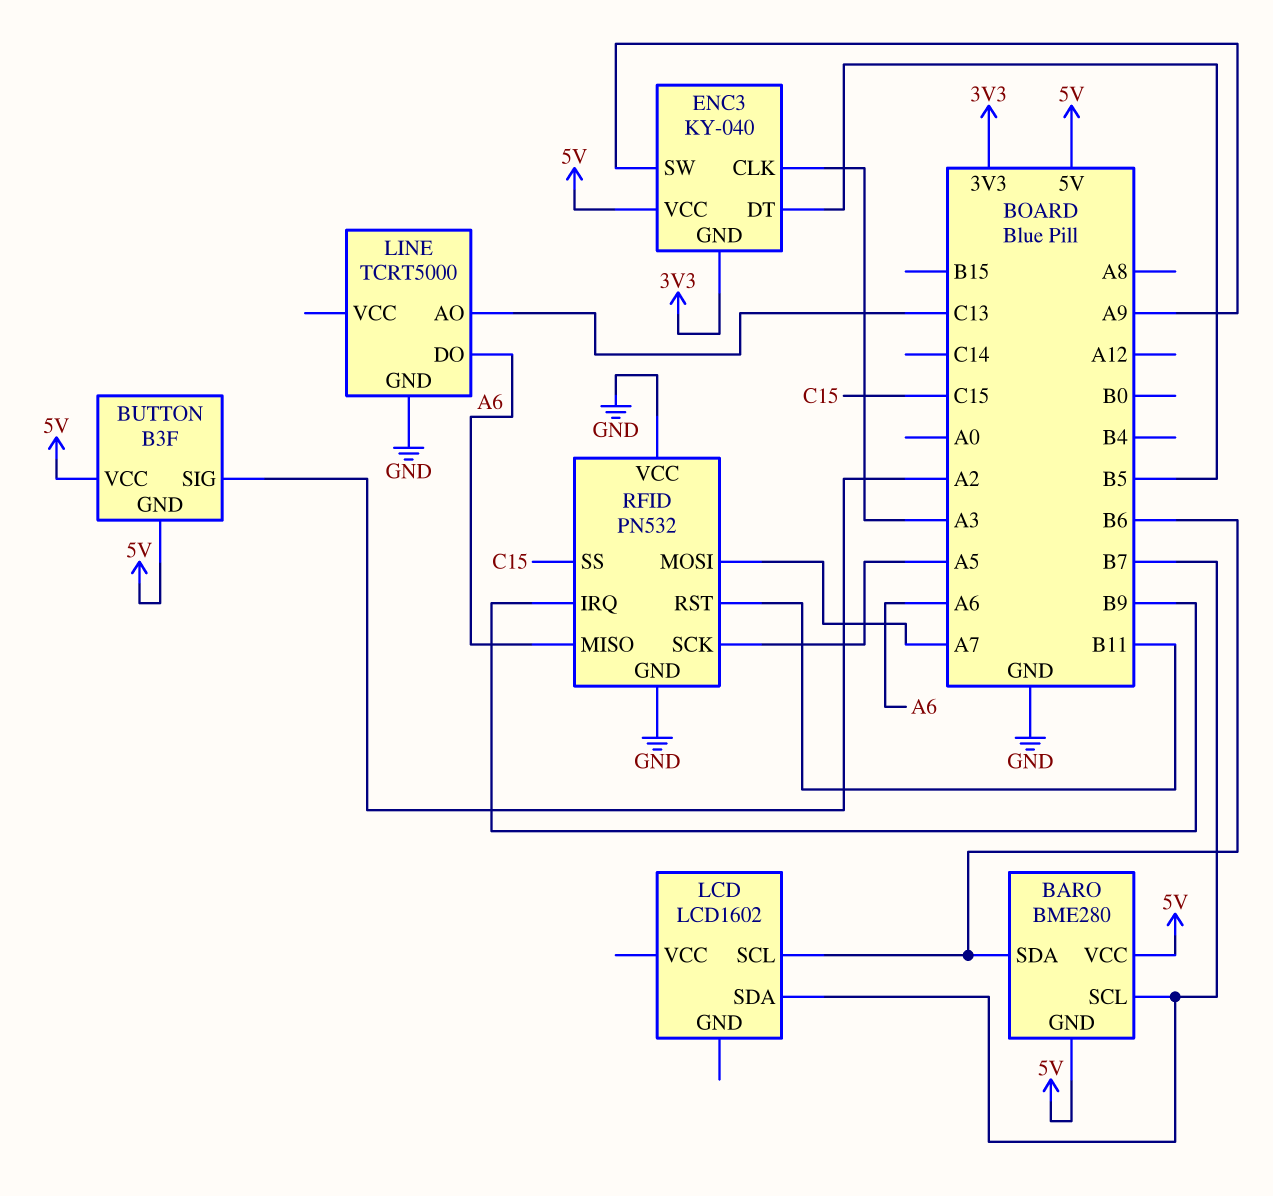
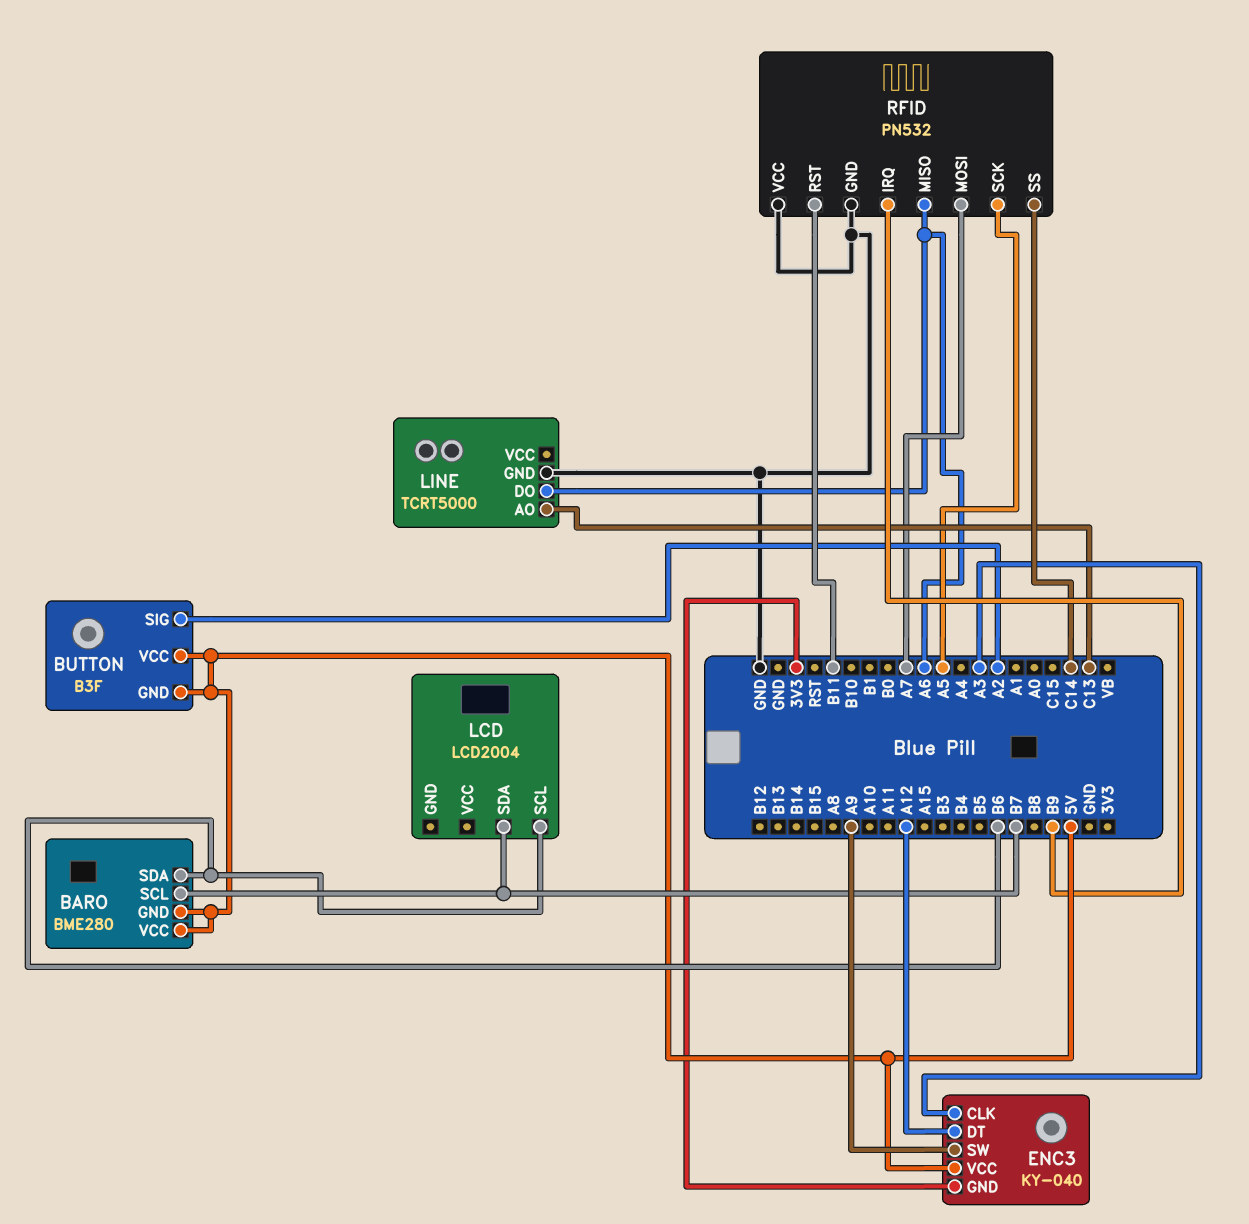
ENC3 pin DT: B5 -> A12
LCD: LCD1602 -> LCD2004
RFID pin SS: C15 -> C14

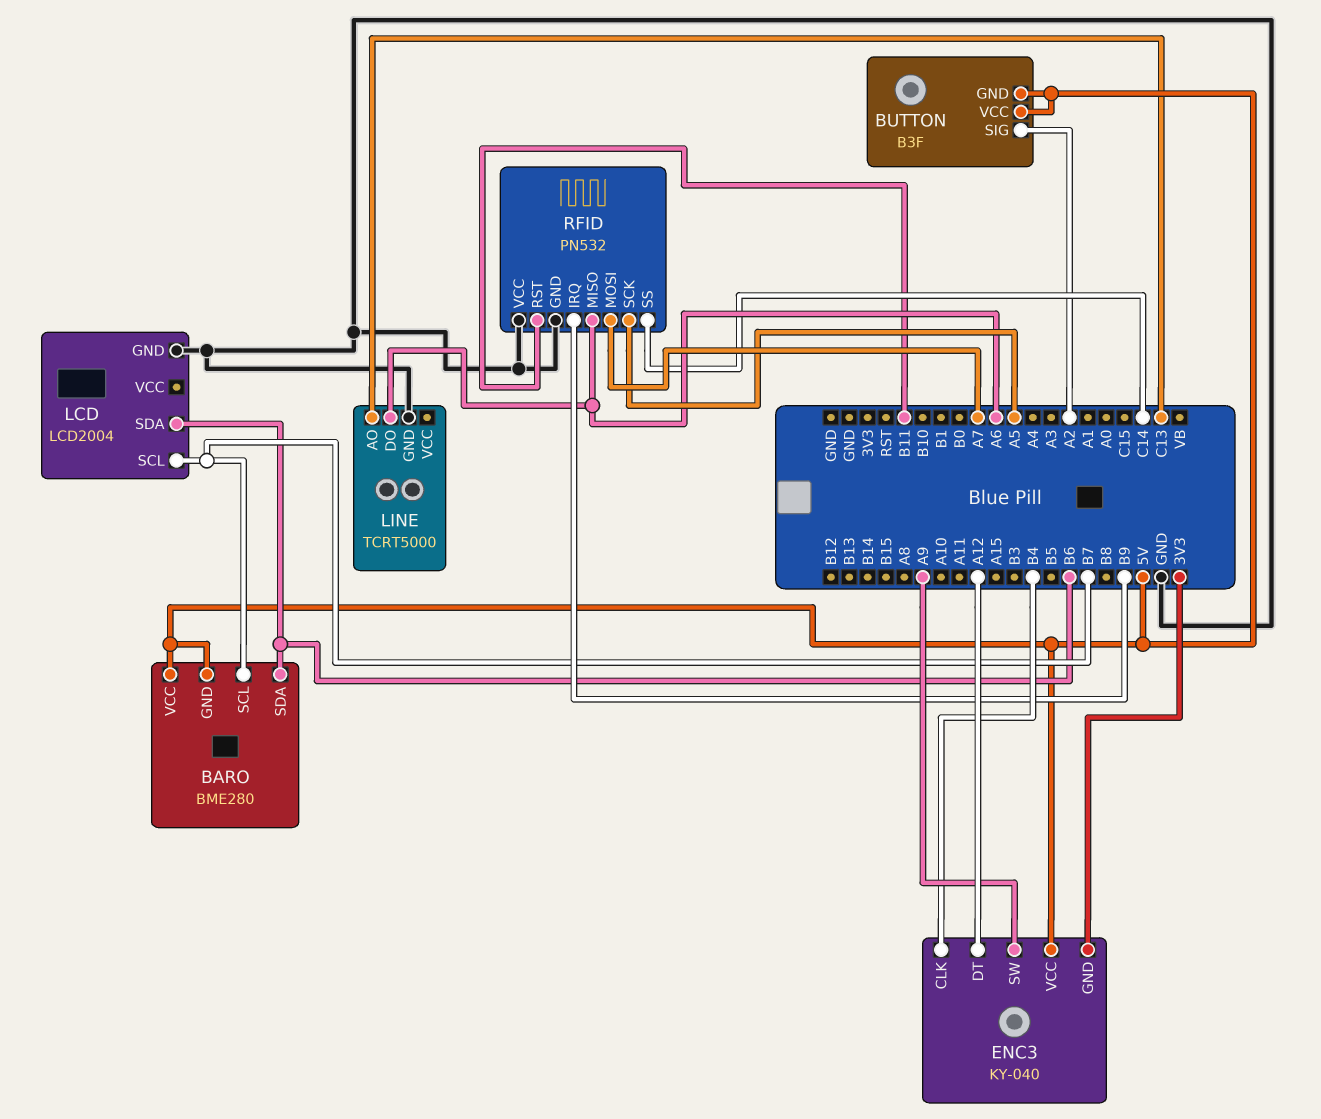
ENC3 pin CLK: A3 -> B4
LCD pin GND: none -> GND
LCD pin SCL: B6 -> B7
LCD pin SDA: B7 -> B6

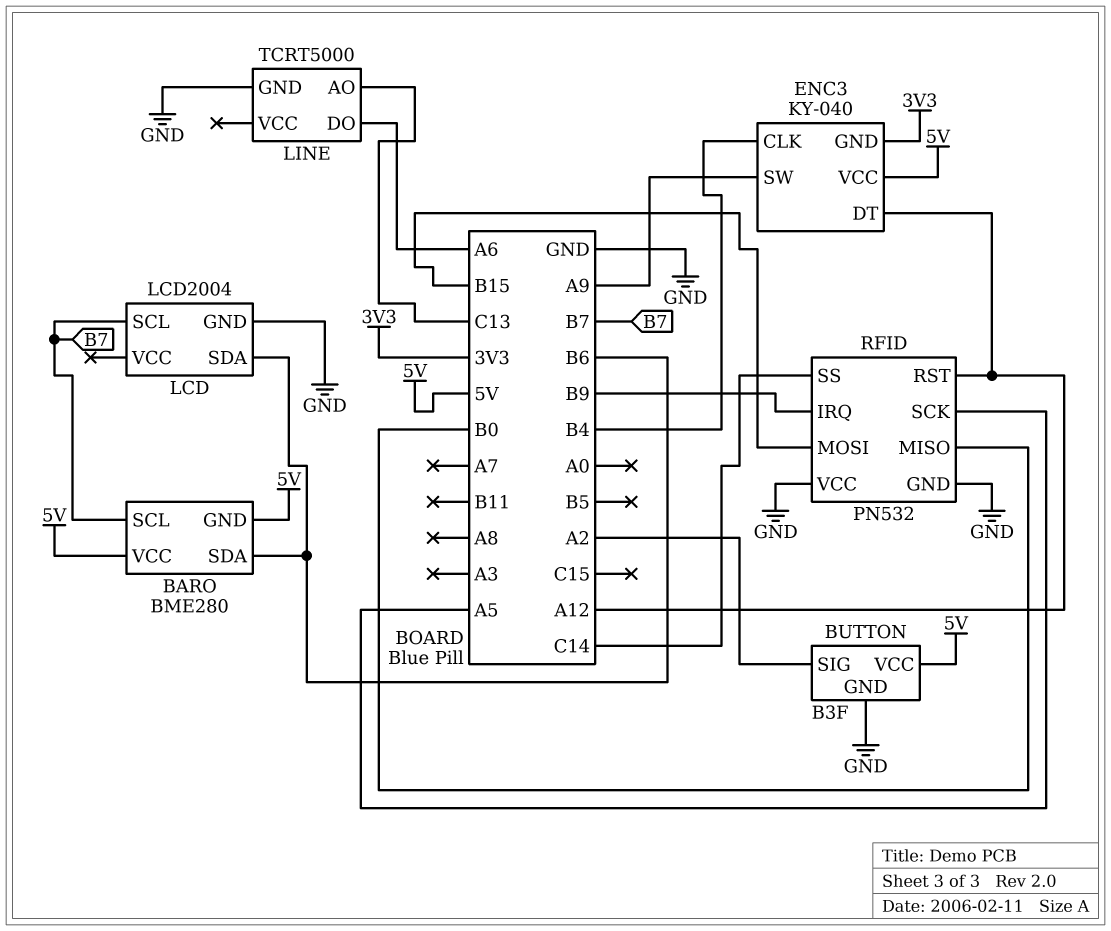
BUTTON pin GND: 5V -> GND
RFID pin MISO: A6 -> B0
RFID pin MOSI: A7 -> B15
RFID pin RST: B11 -> A12

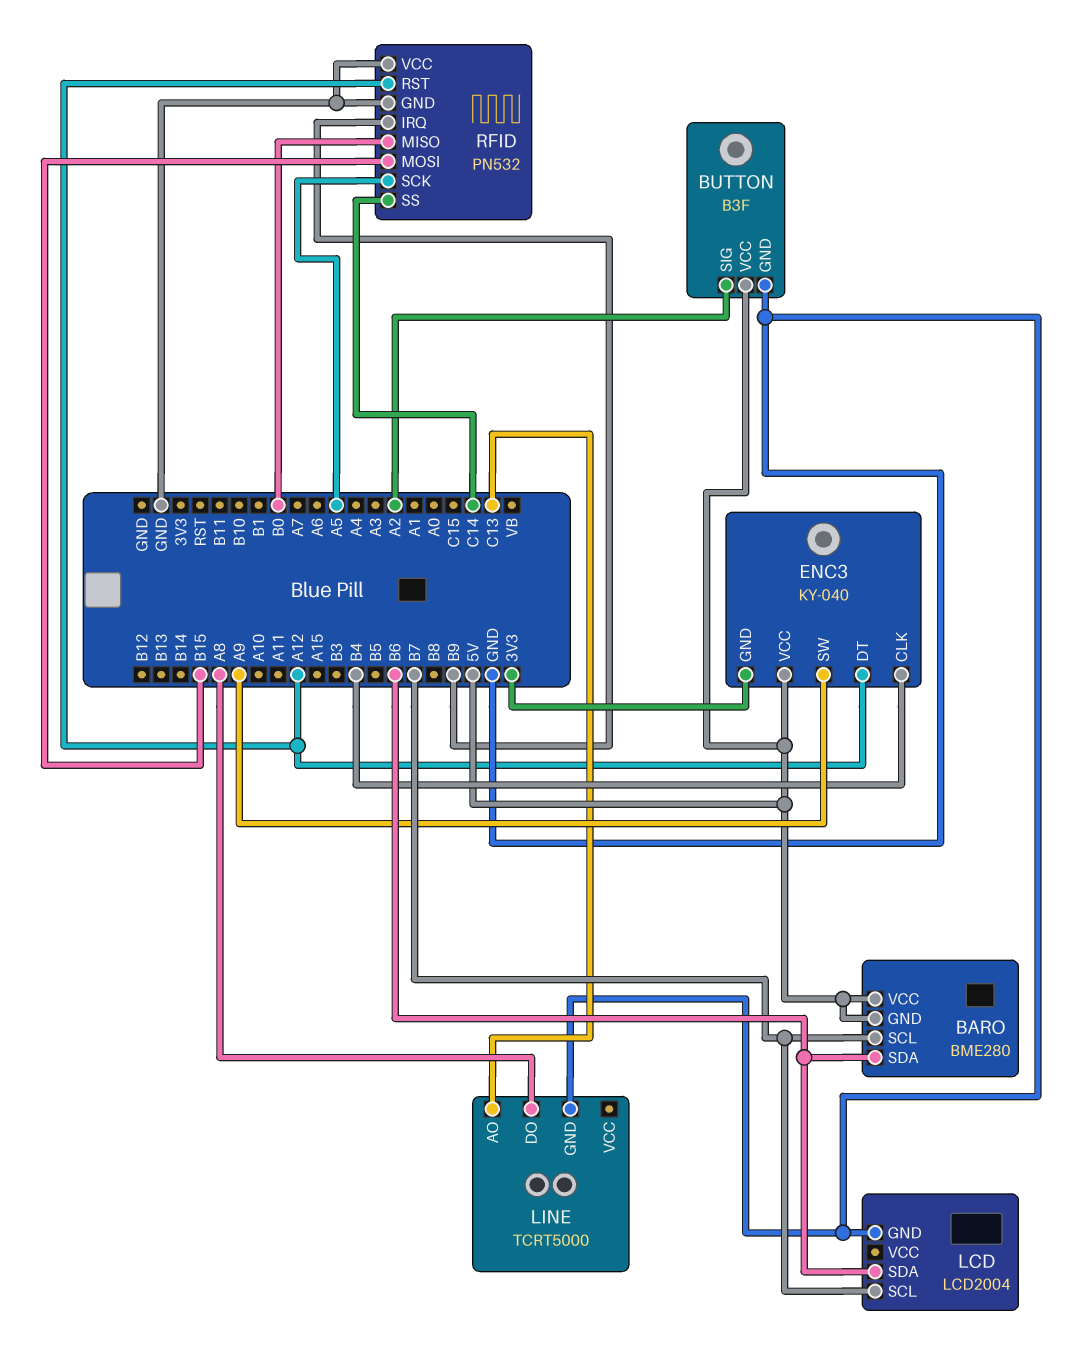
LINE pin DO: A6 -> A8

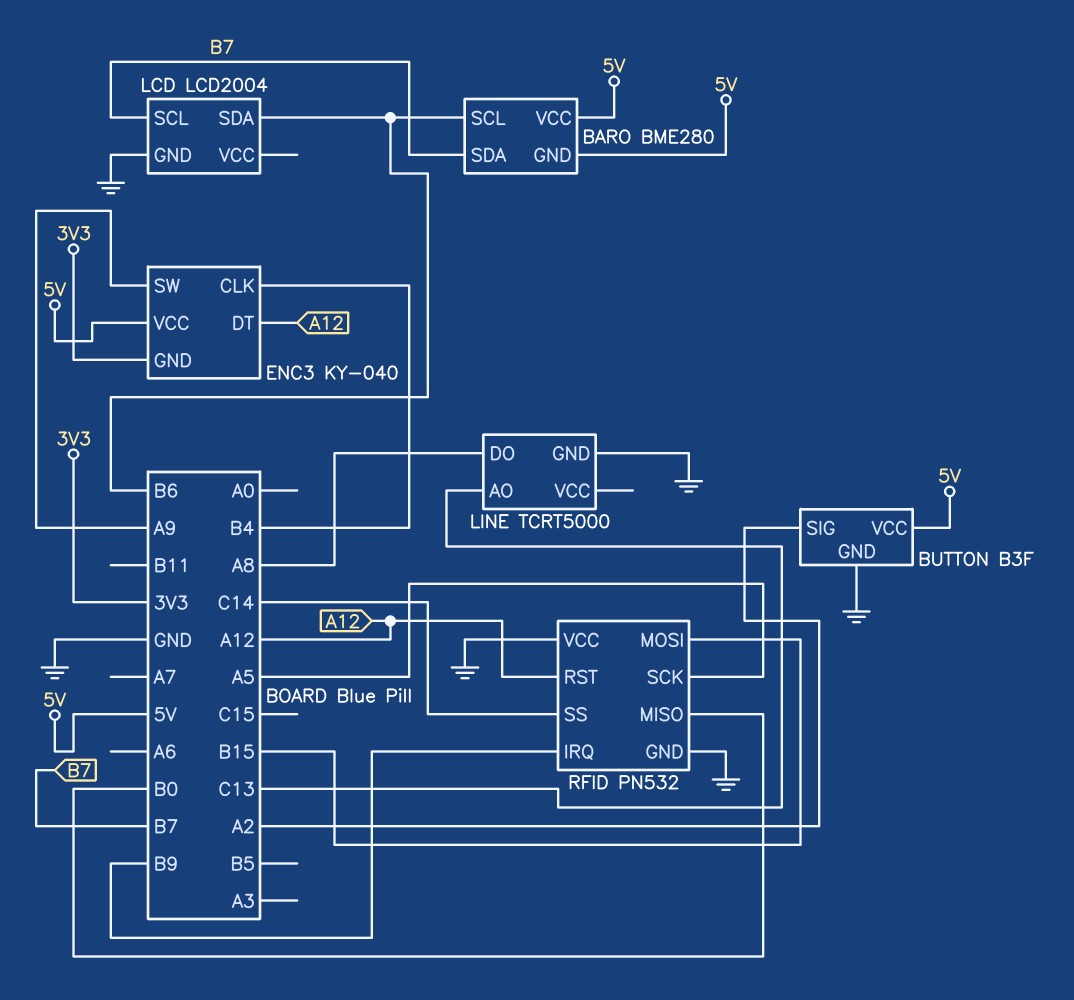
BARO pin SCL: B7 -> B6
BARO pin SDA: B6 -> B7

